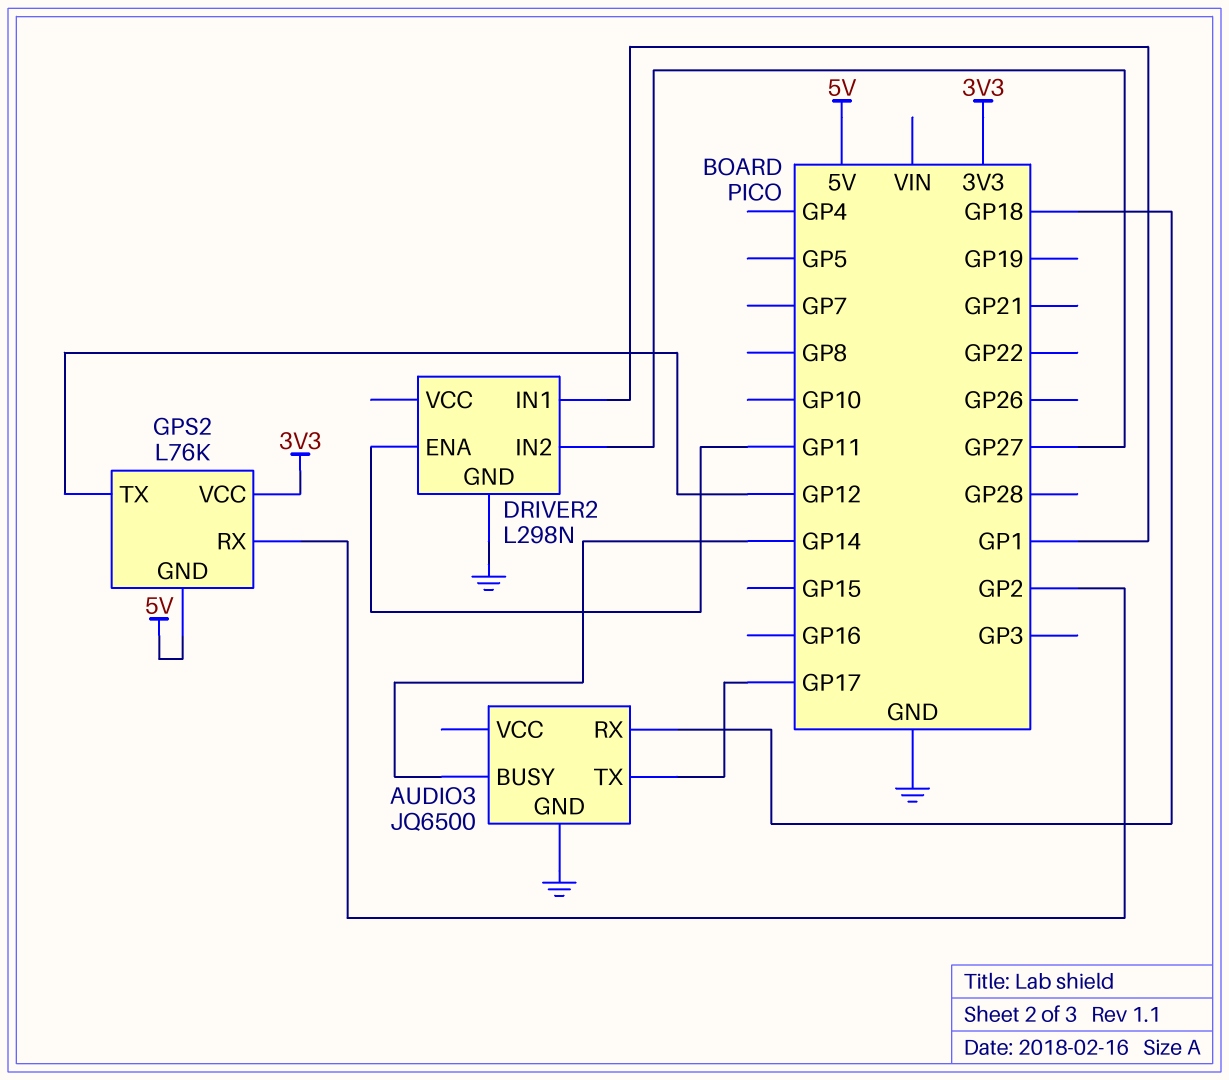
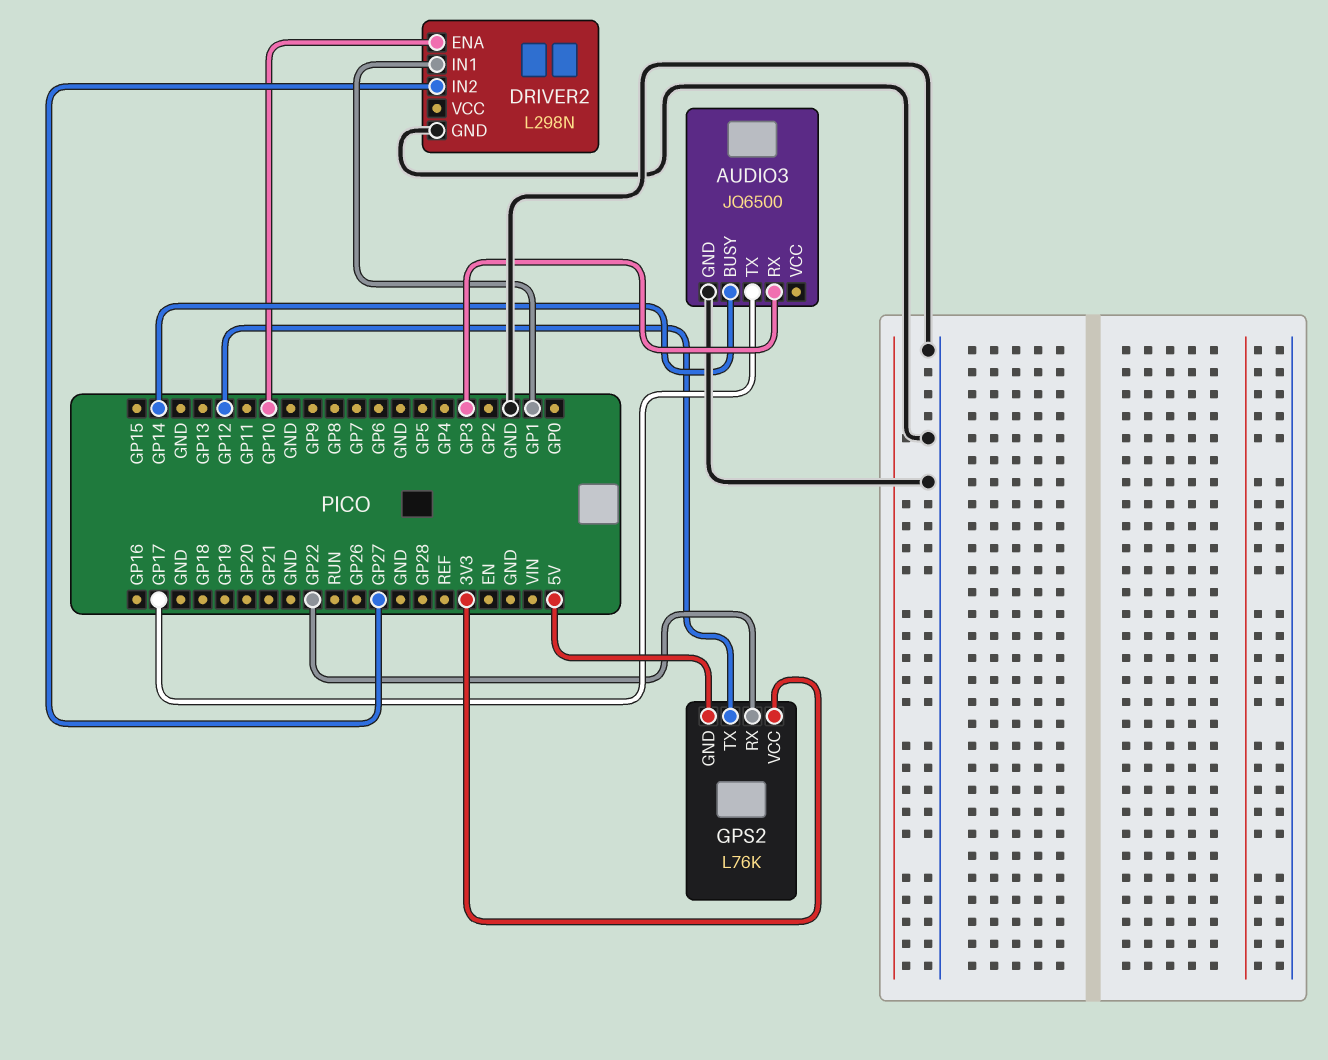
AUDIO3 pin RX: GP18 -> GP3
DRIVER2 pin ENA: GP11 -> GP10
GPS2 pin RX: GP2 -> GP22

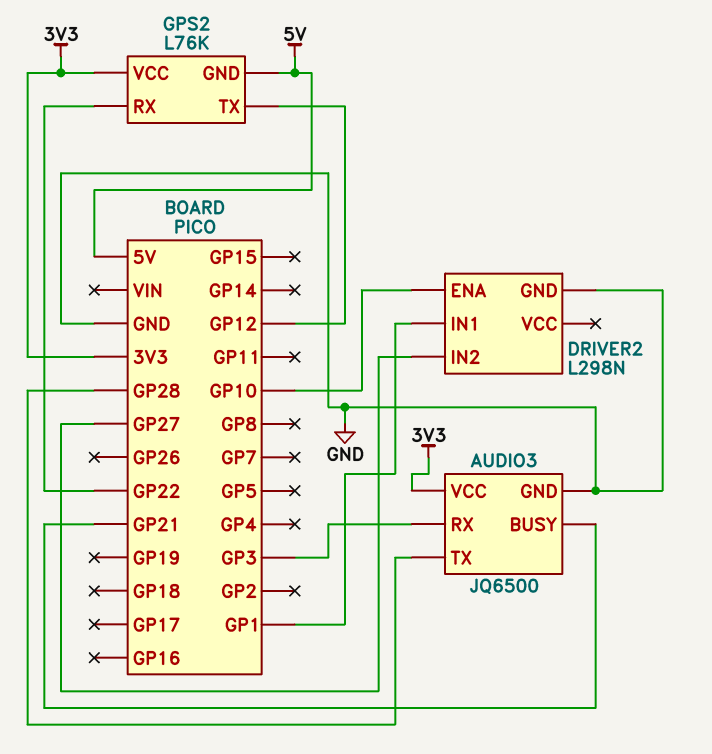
AUDIO3 pin BUSY: GP14 -> GP21
AUDIO3 pin TX: GP17 -> GP28
AUDIO3 pin VCC: none -> 3V3

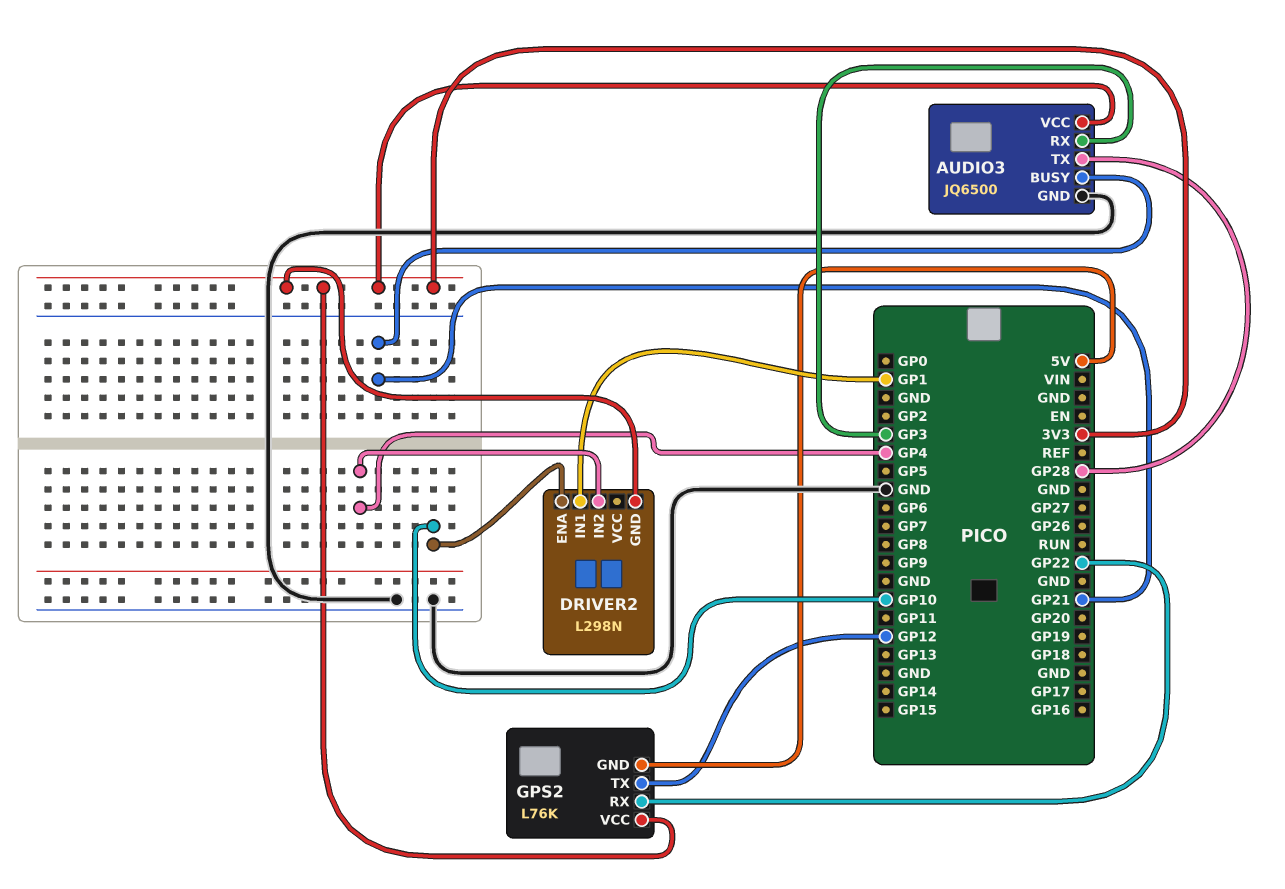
DRIVER2 pin GND: GND -> 3V3
DRIVER2 pin IN2: GP27 -> GP4

